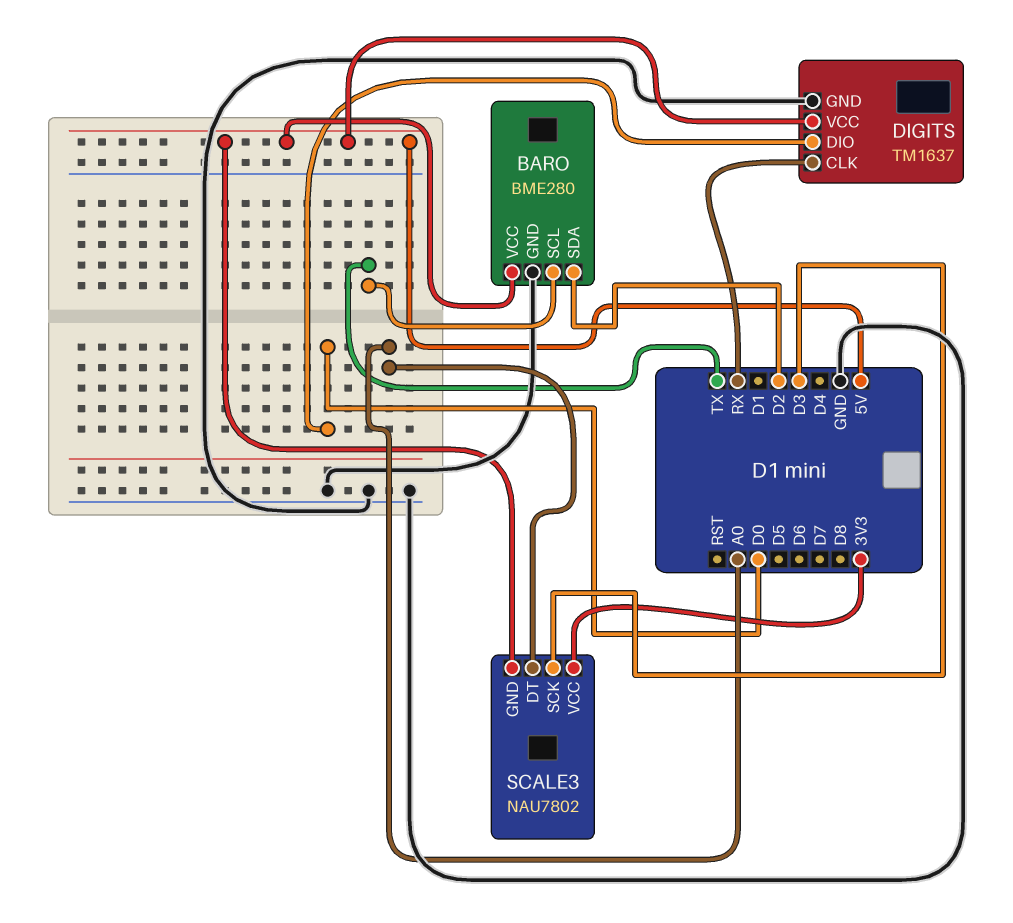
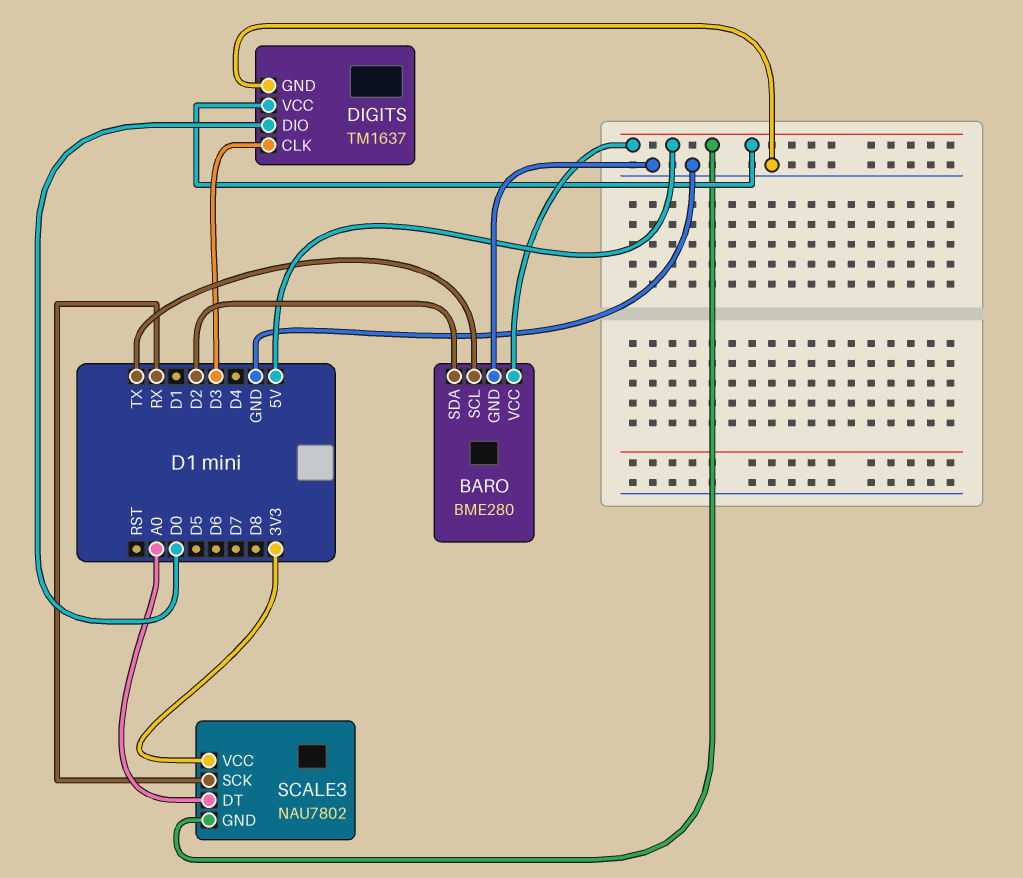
DIGITS pin CLK: RX -> D3
SCALE3 pin SCK: D3 -> RX

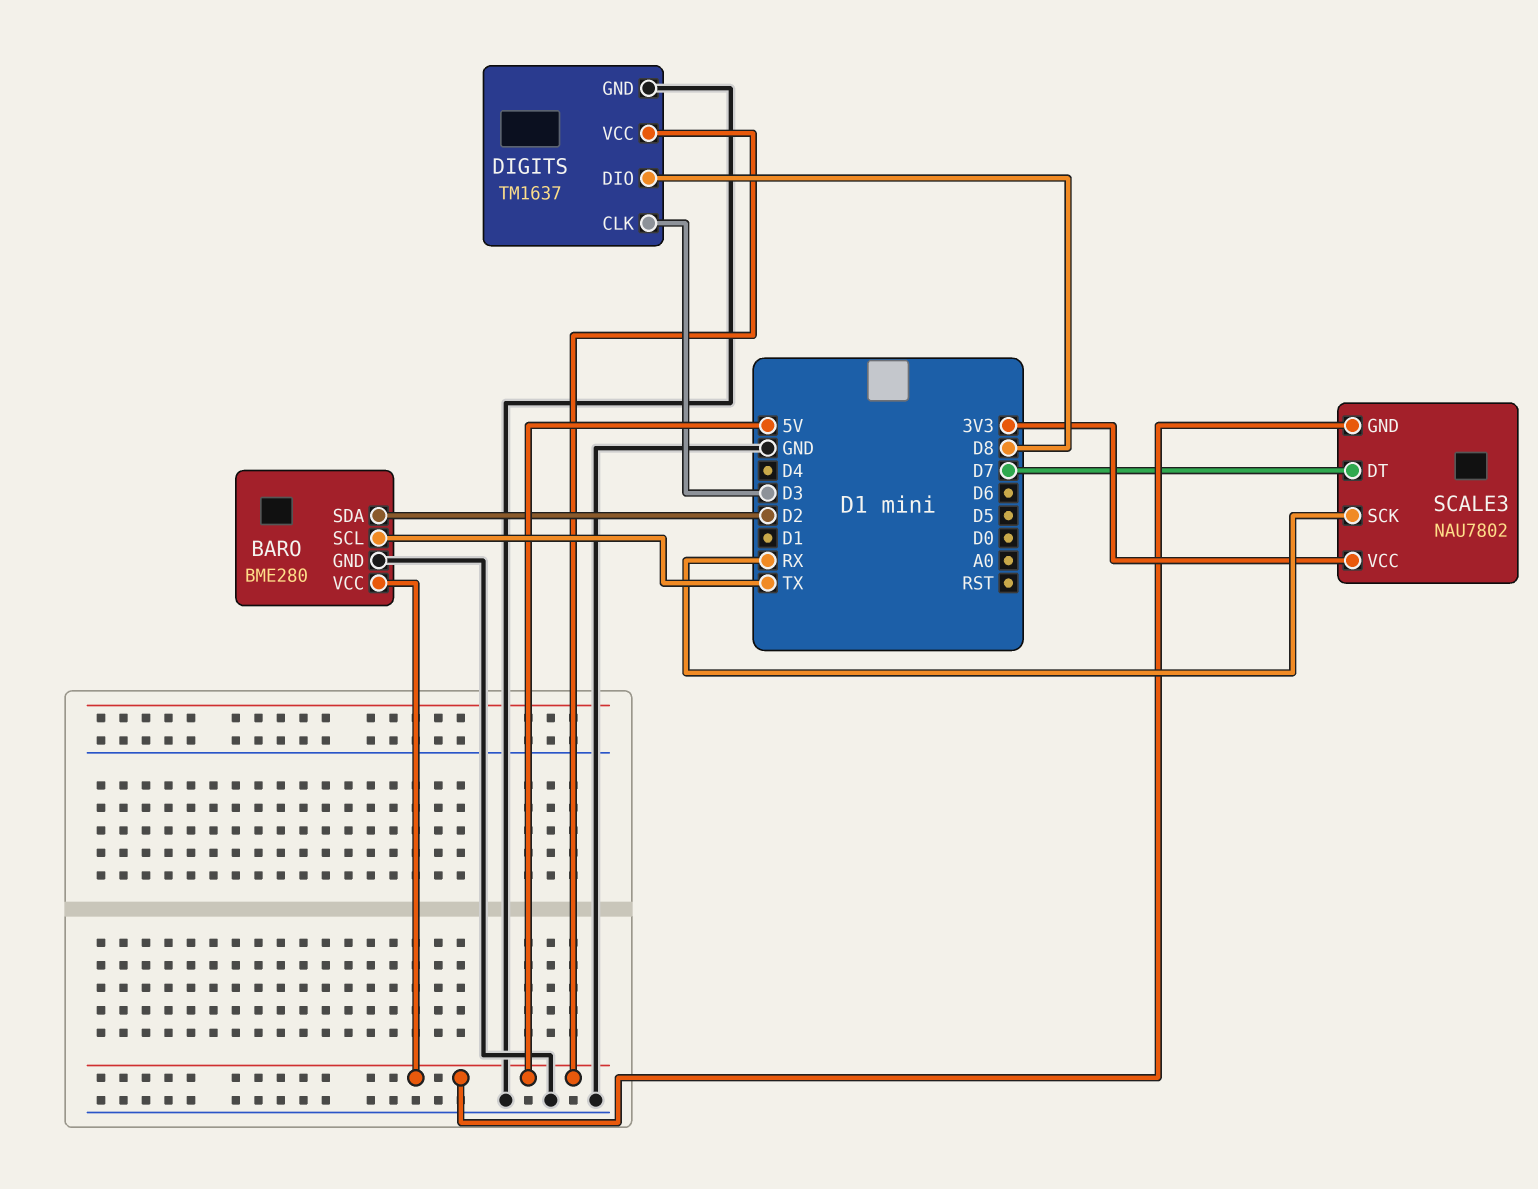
DIGITS pin DIO: D0 -> D8
SCALE3 pin DT: A0 -> D7

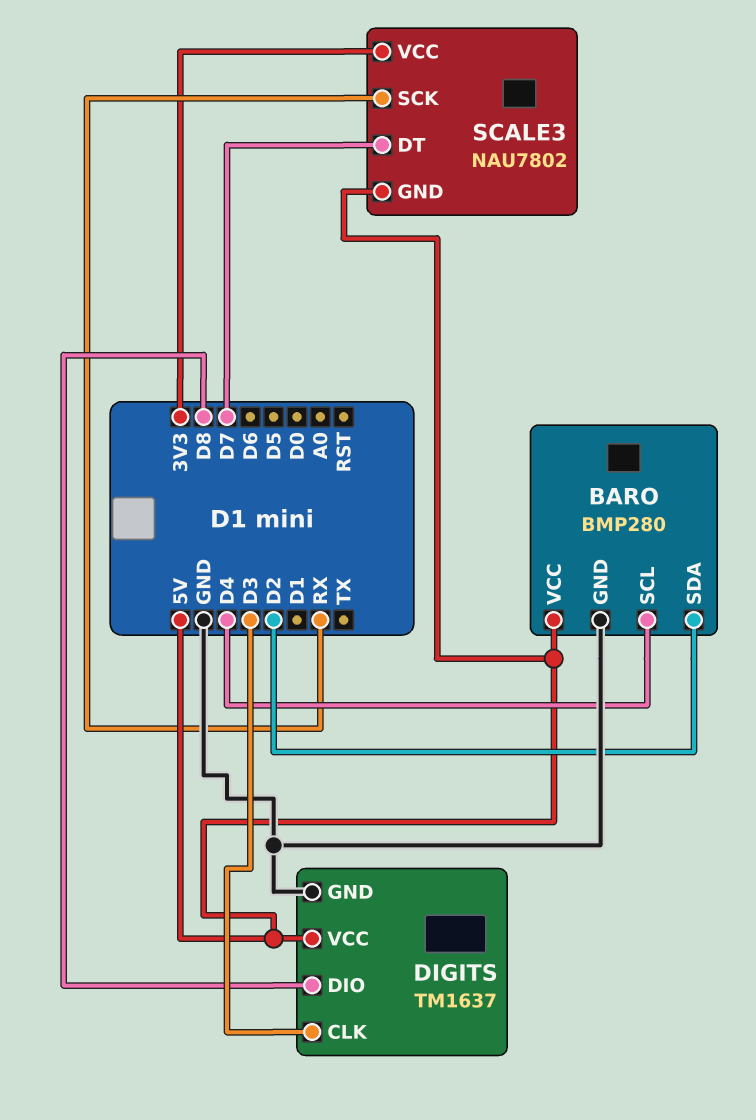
BARO: BME280 -> BMP280
BARO pin SCL: TX -> D4

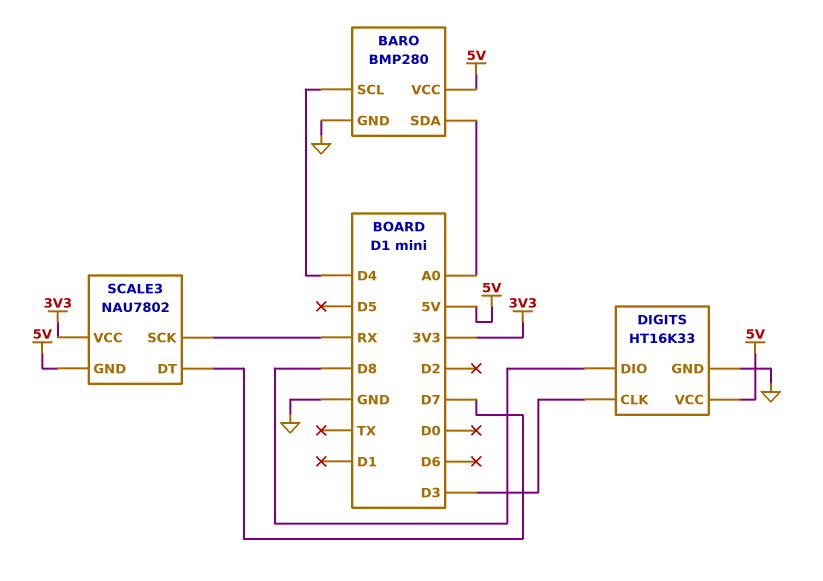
BARO pin SDA: D2 -> A0
DIGITS: TM1637 -> HT16K33

